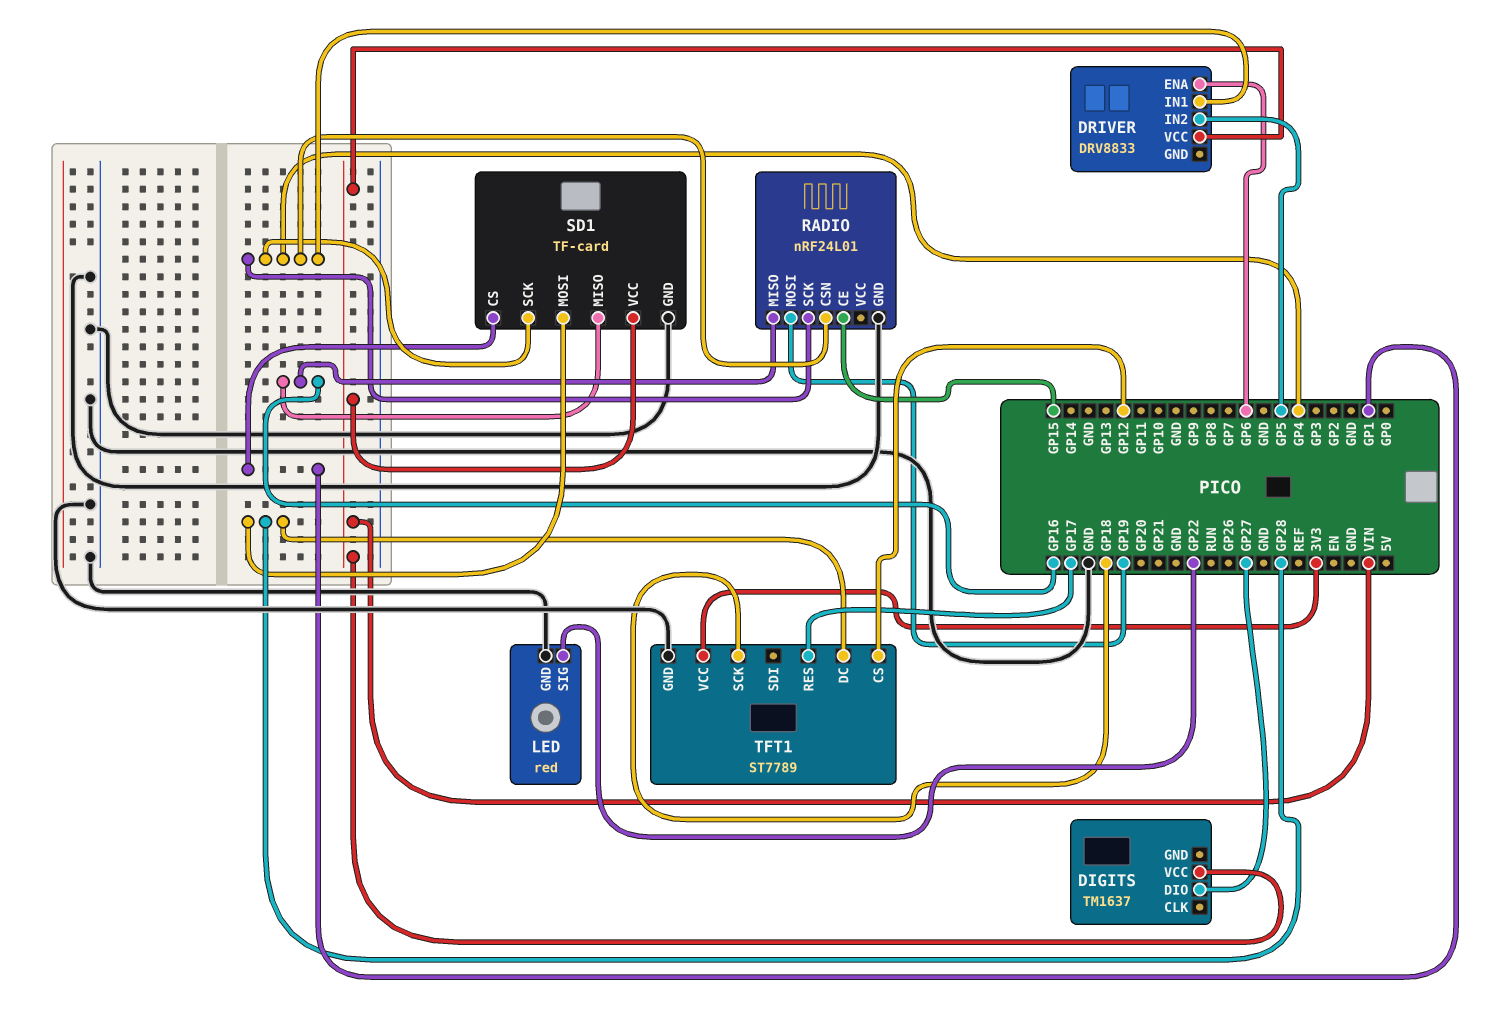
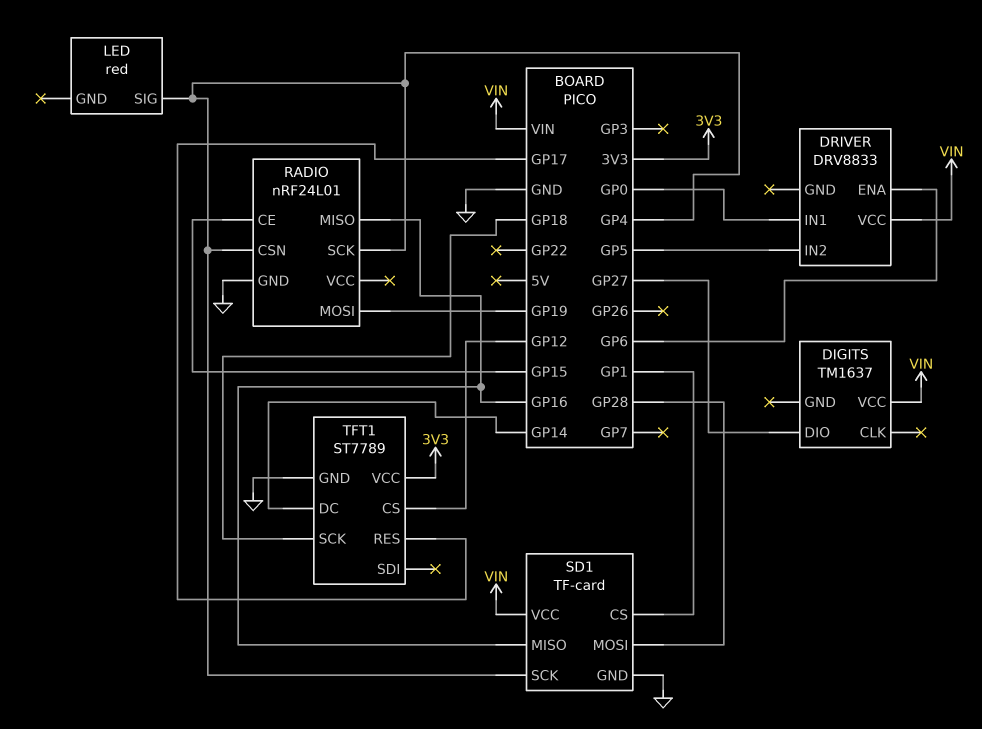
DRIVER pin IN1: GP4 -> GP0
LED pin GND: GND -> none
LED pin SIG: GP22 -> GP4
TFT1 pin DC: GP28 -> GP14

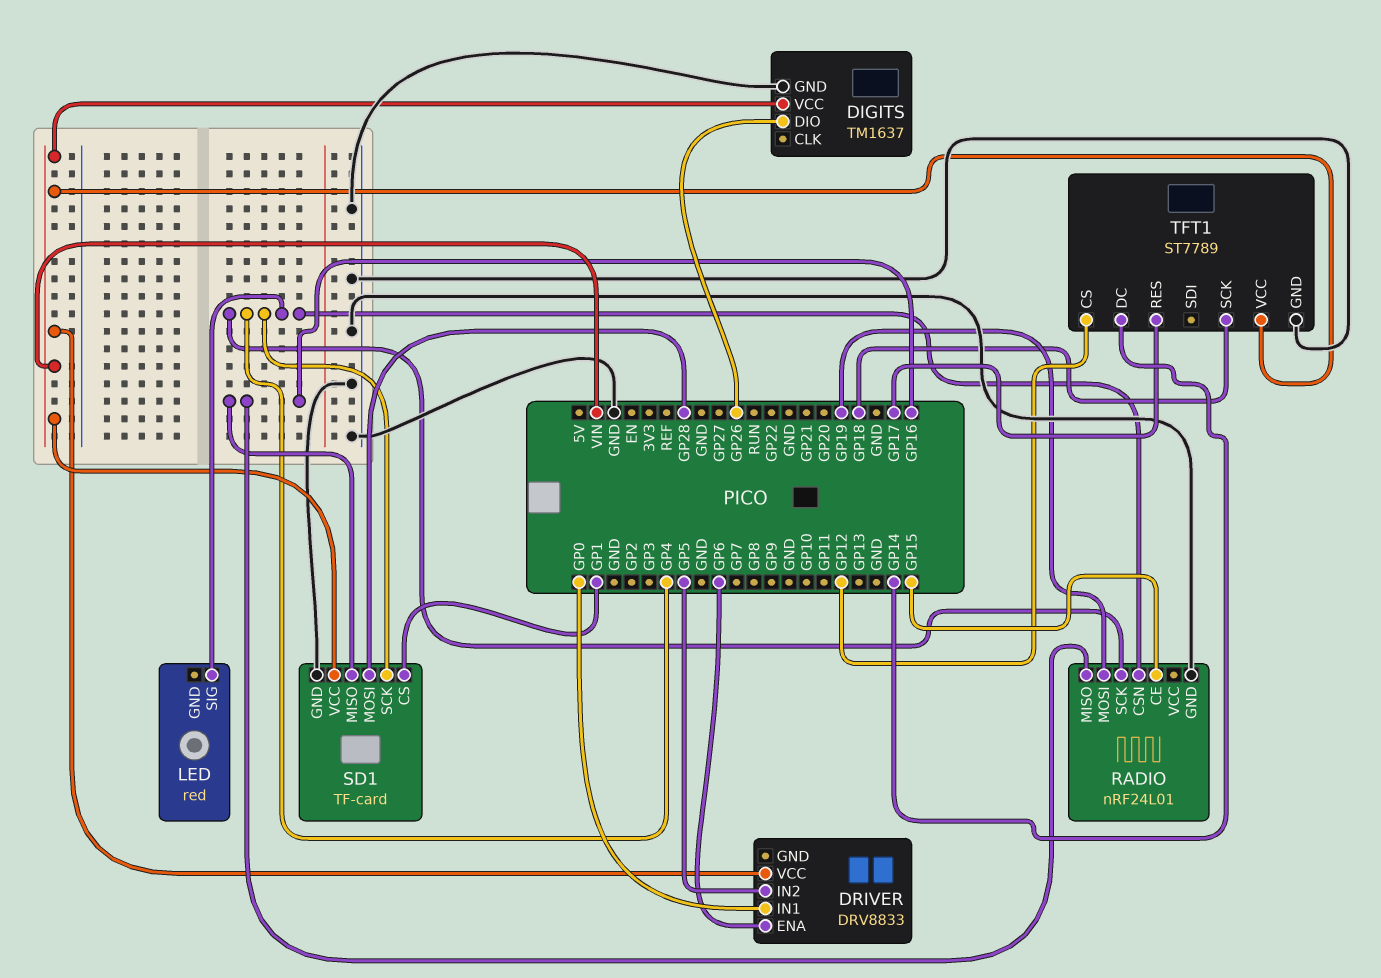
DIGITS pin DIO: GP27 -> GP26
DIGITS pin GND: none -> GND
TFT1 pin VCC: 3V3 -> VIN

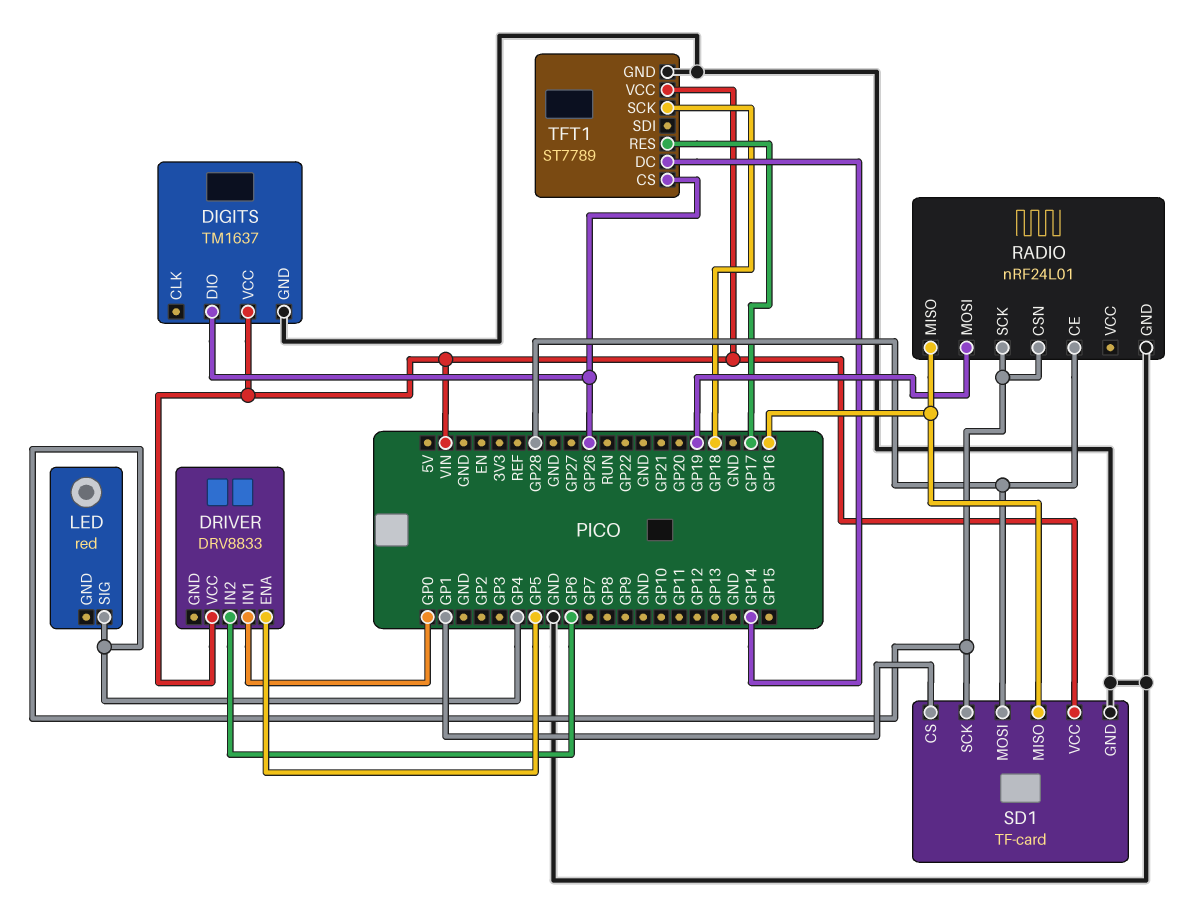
DRIVER pin ENA: GP6 -> GP5
DRIVER pin IN2: GP5 -> GP6
RADIO pin CE: GP15 -> GP28
TFT1 pin CS: GP12 -> GP26

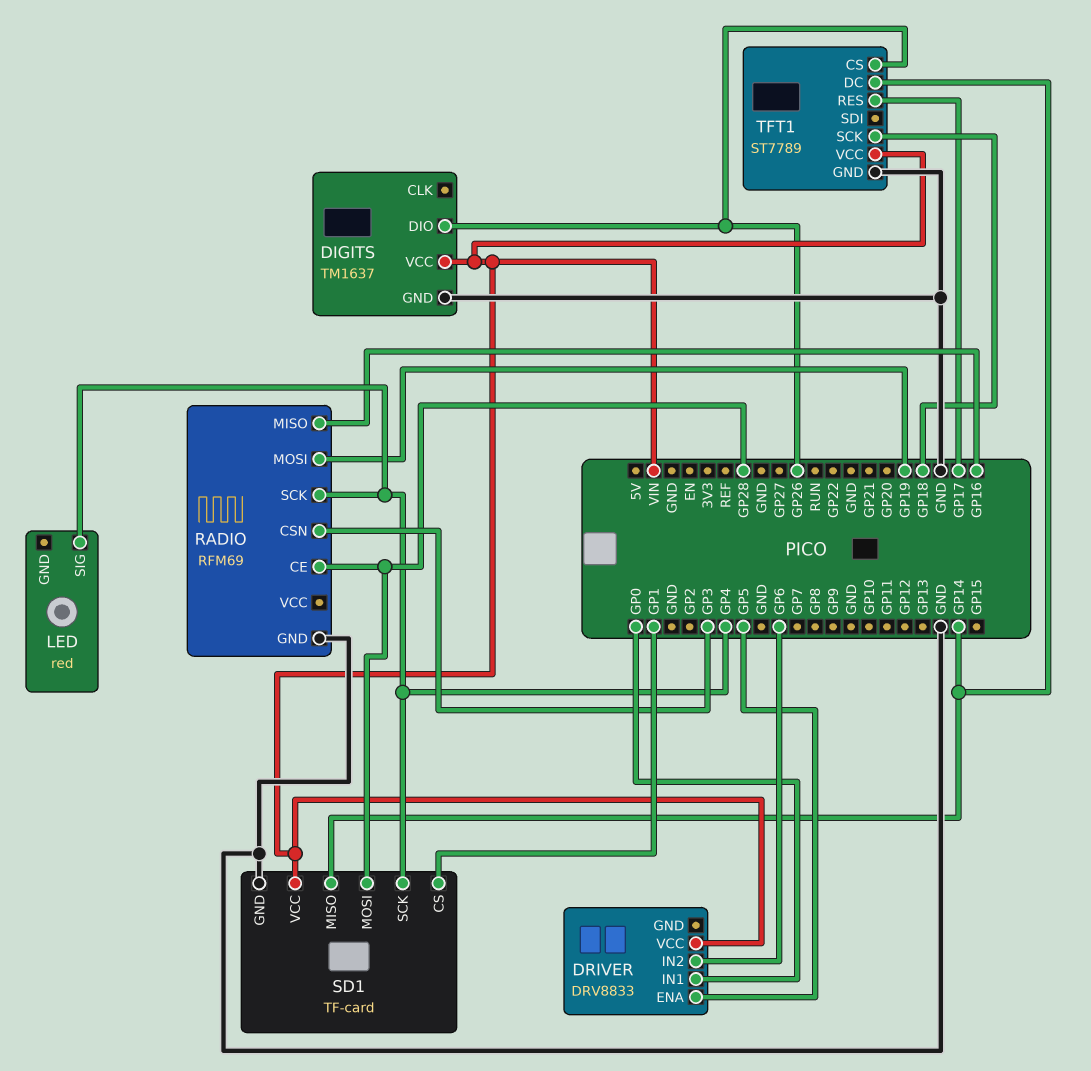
RADIO: nRF24L01 -> RFM69
RADIO pin CSN: GP4 -> GP3
SD1 pin MISO: GP16 -> GP14

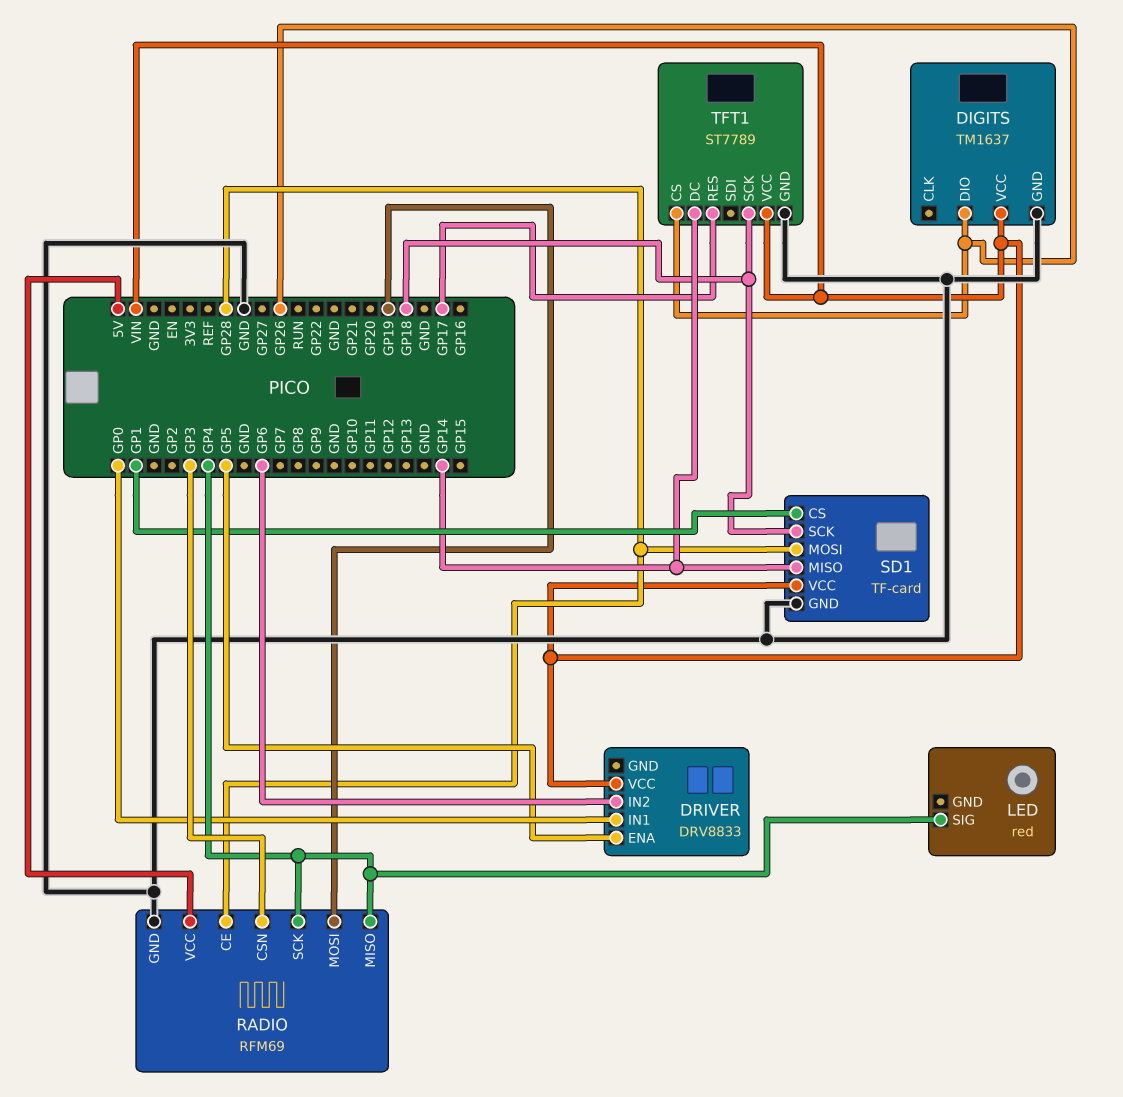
RADIO pin MISO: GP16 -> GP4
RADIO pin VCC: none -> 5V
SD1 pin SCK: GP4 -> GP18

